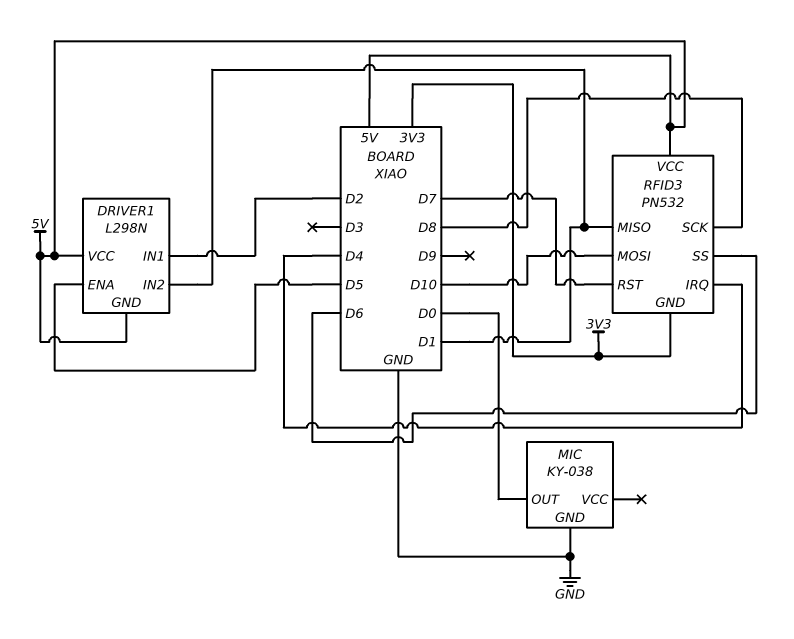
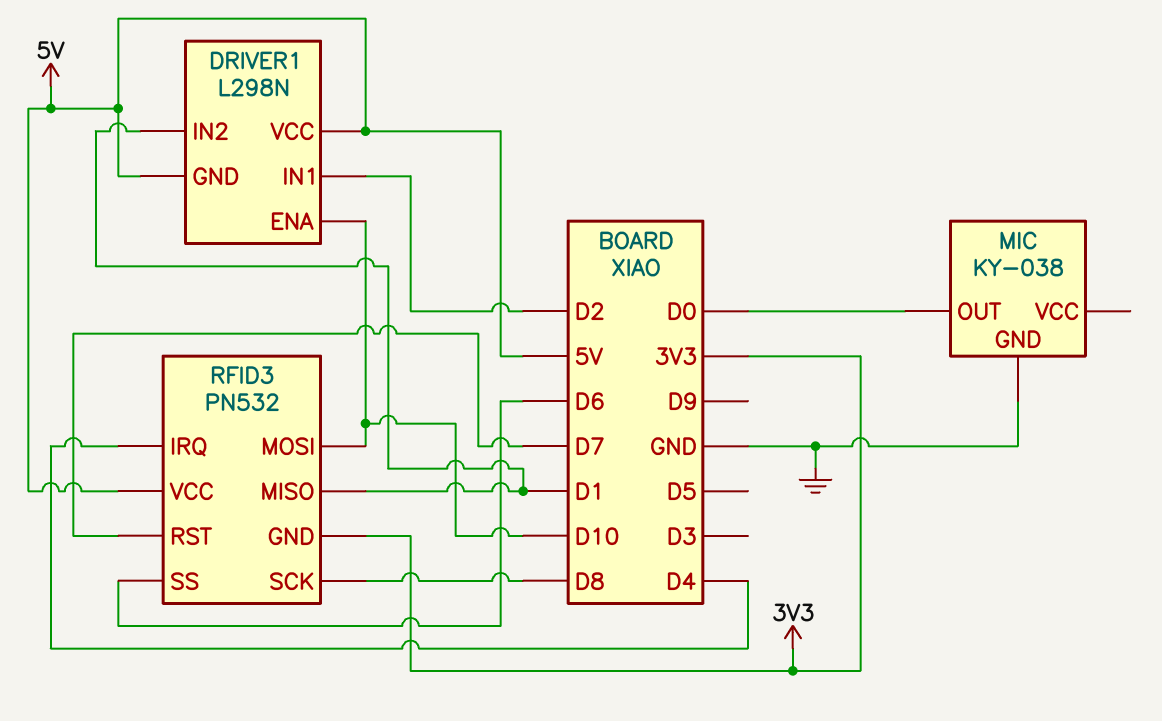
DRIVER1 pin ENA: D5 -> D10

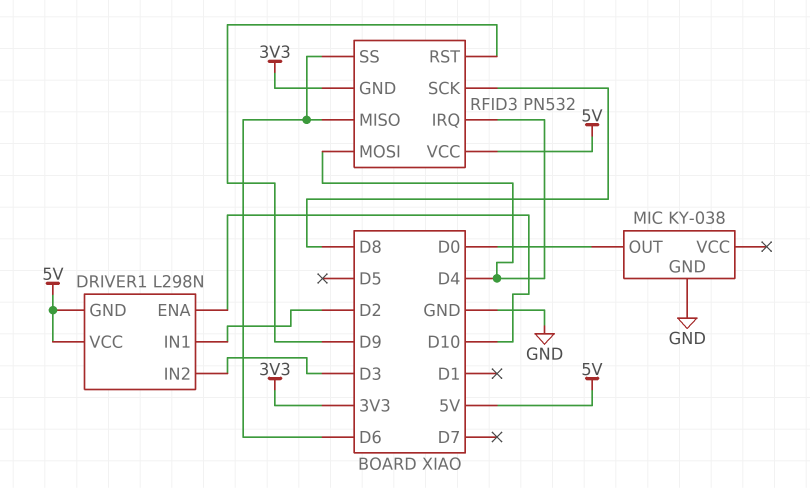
DRIVER1 pin IN2: D1 -> D3
RFID3 pin MISO: D1 -> D6
RFID3 pin MOSI: D10 -> D4
RFID3 pin RST: D7 -> D9

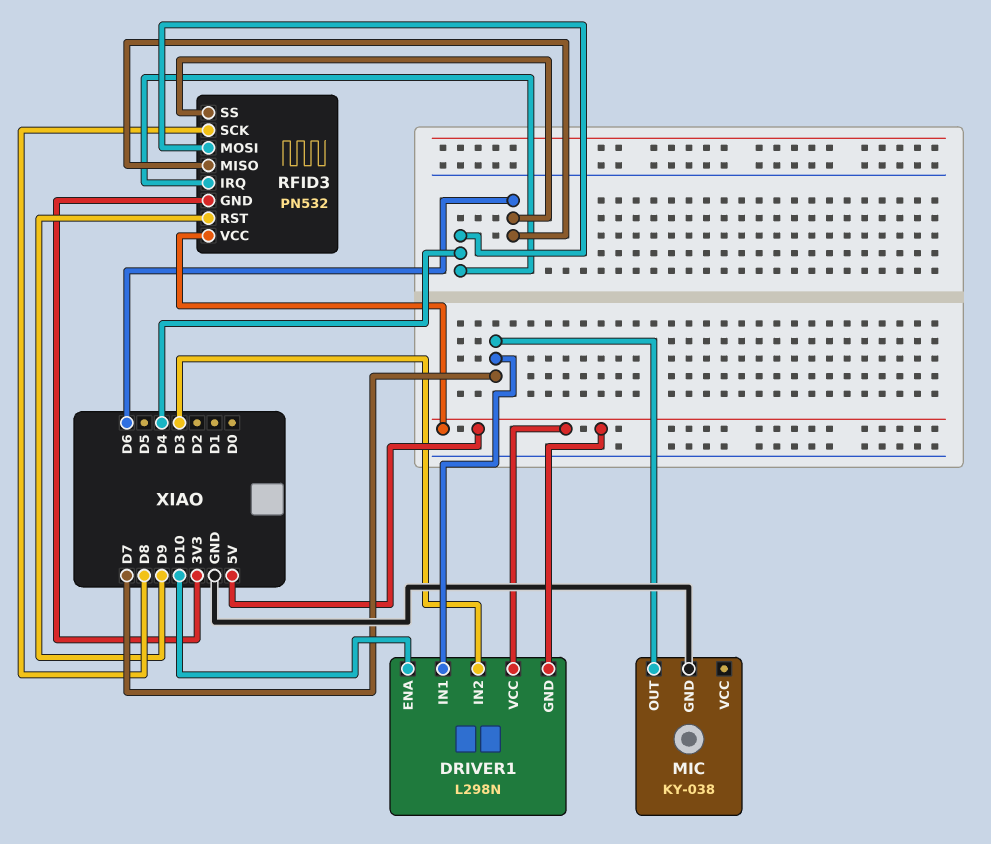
DRIVER1 pin IN1: D2 -> D7
MIC pin OUT: D0 -> D7

